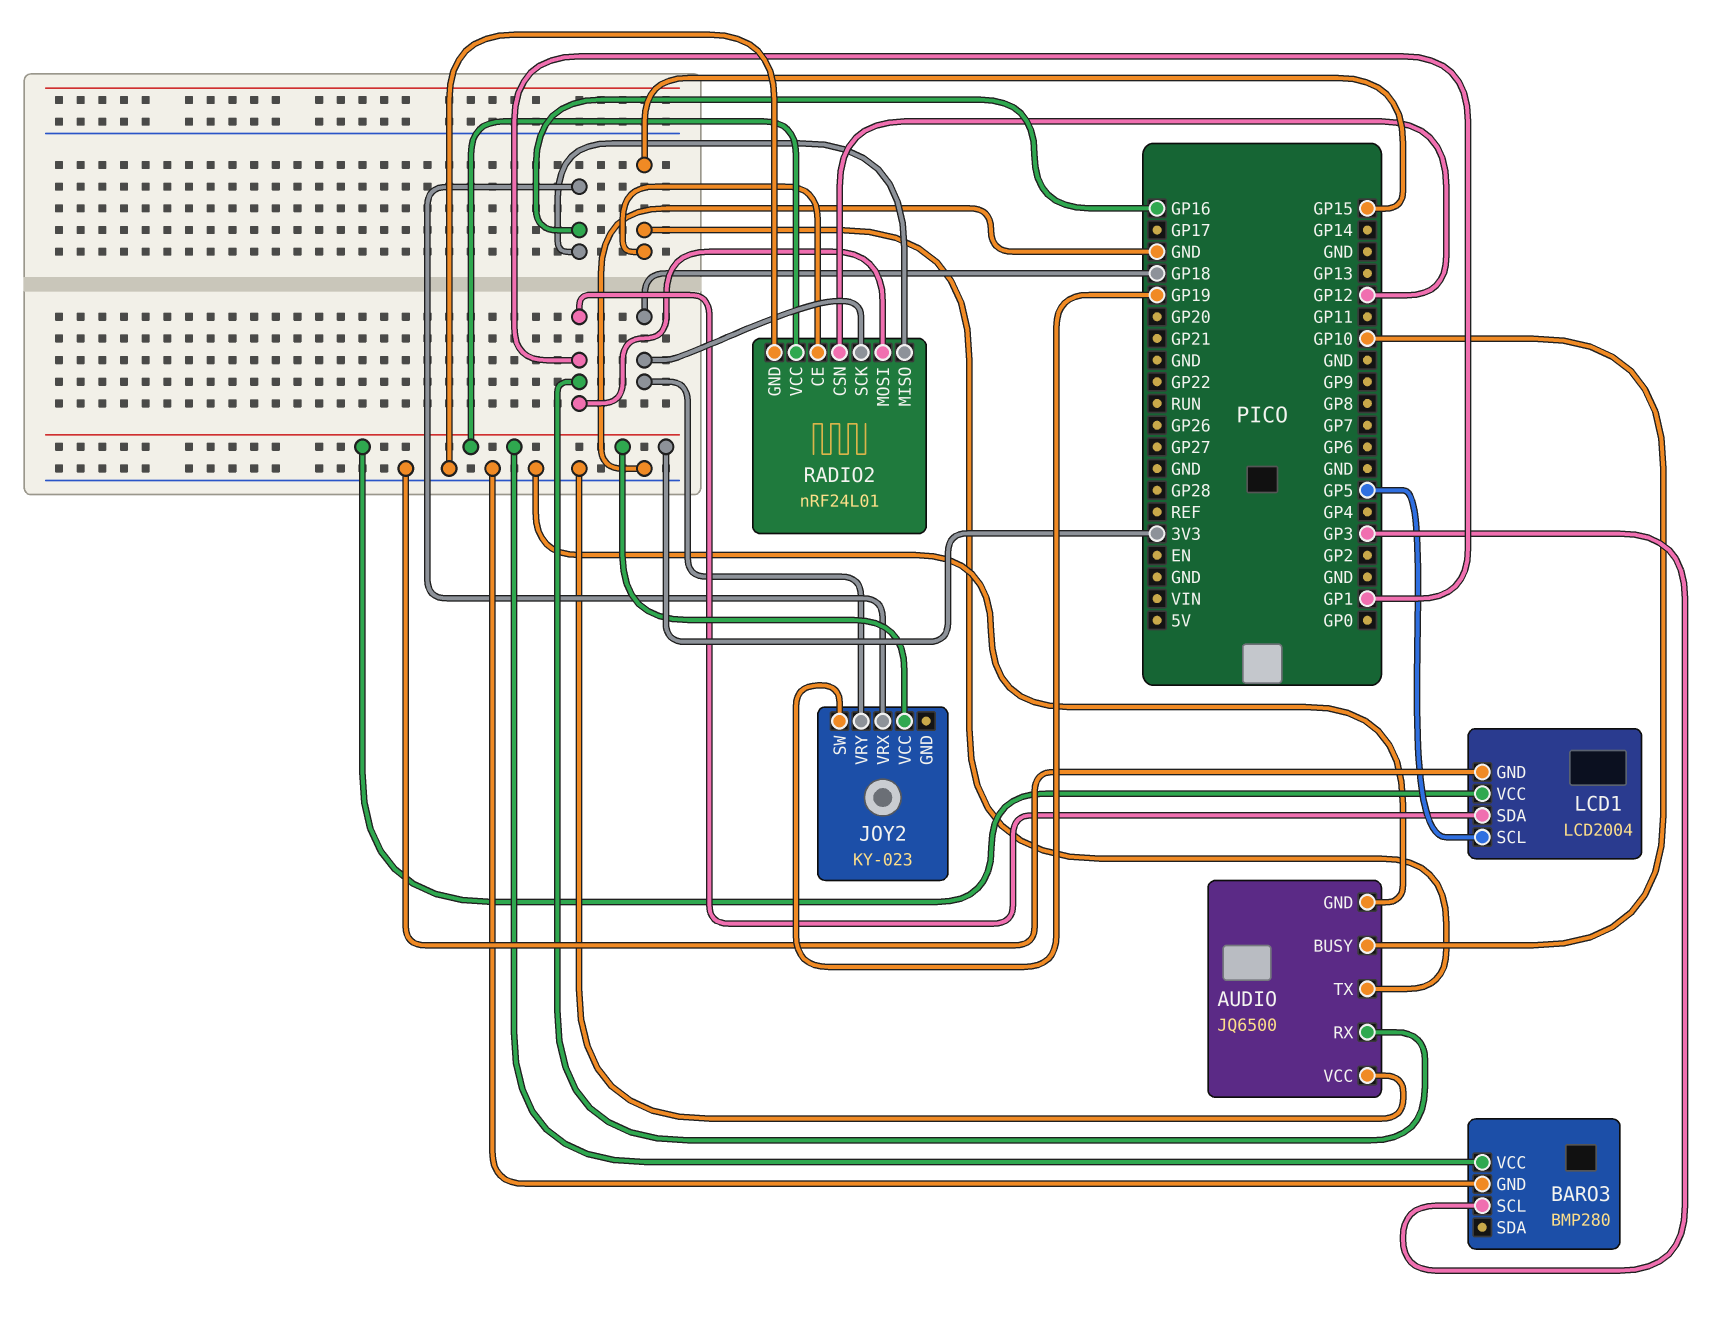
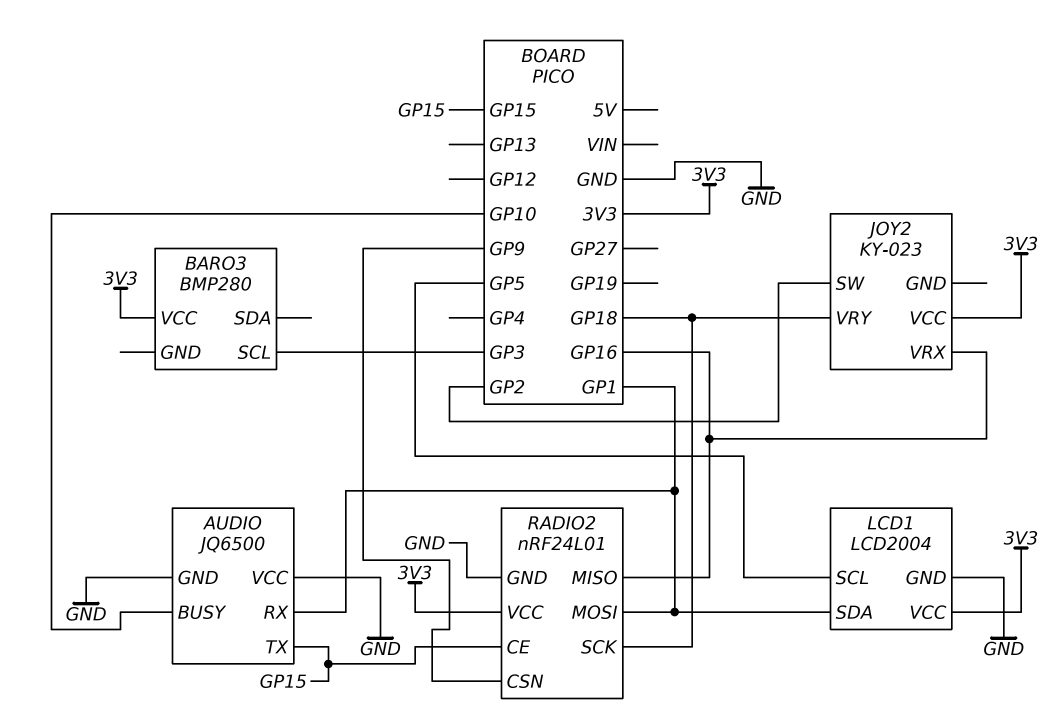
BARO3 pin GND: GND -> none
JOY2 pin SW: GP19 -> GP2
RADIO2 pin CSN: GP12 -> GP9

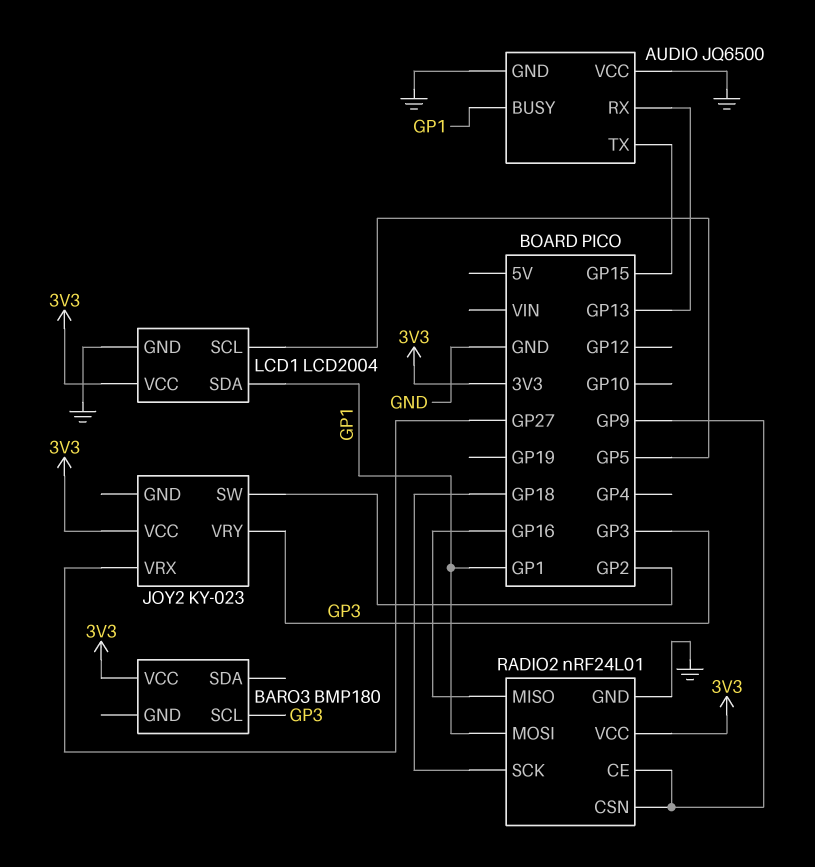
AUDIO pin BUSY: GP10 -> GP1
AUDIO pin RX: GP1 -> GP13
BARO3: BMP280 -> BMP180
JOY2 pin VRX: GP16 -> GP27
JOY2 pin VRY: GP18 -> GP3
RADIO2 pin CE: GP15 -> GP9

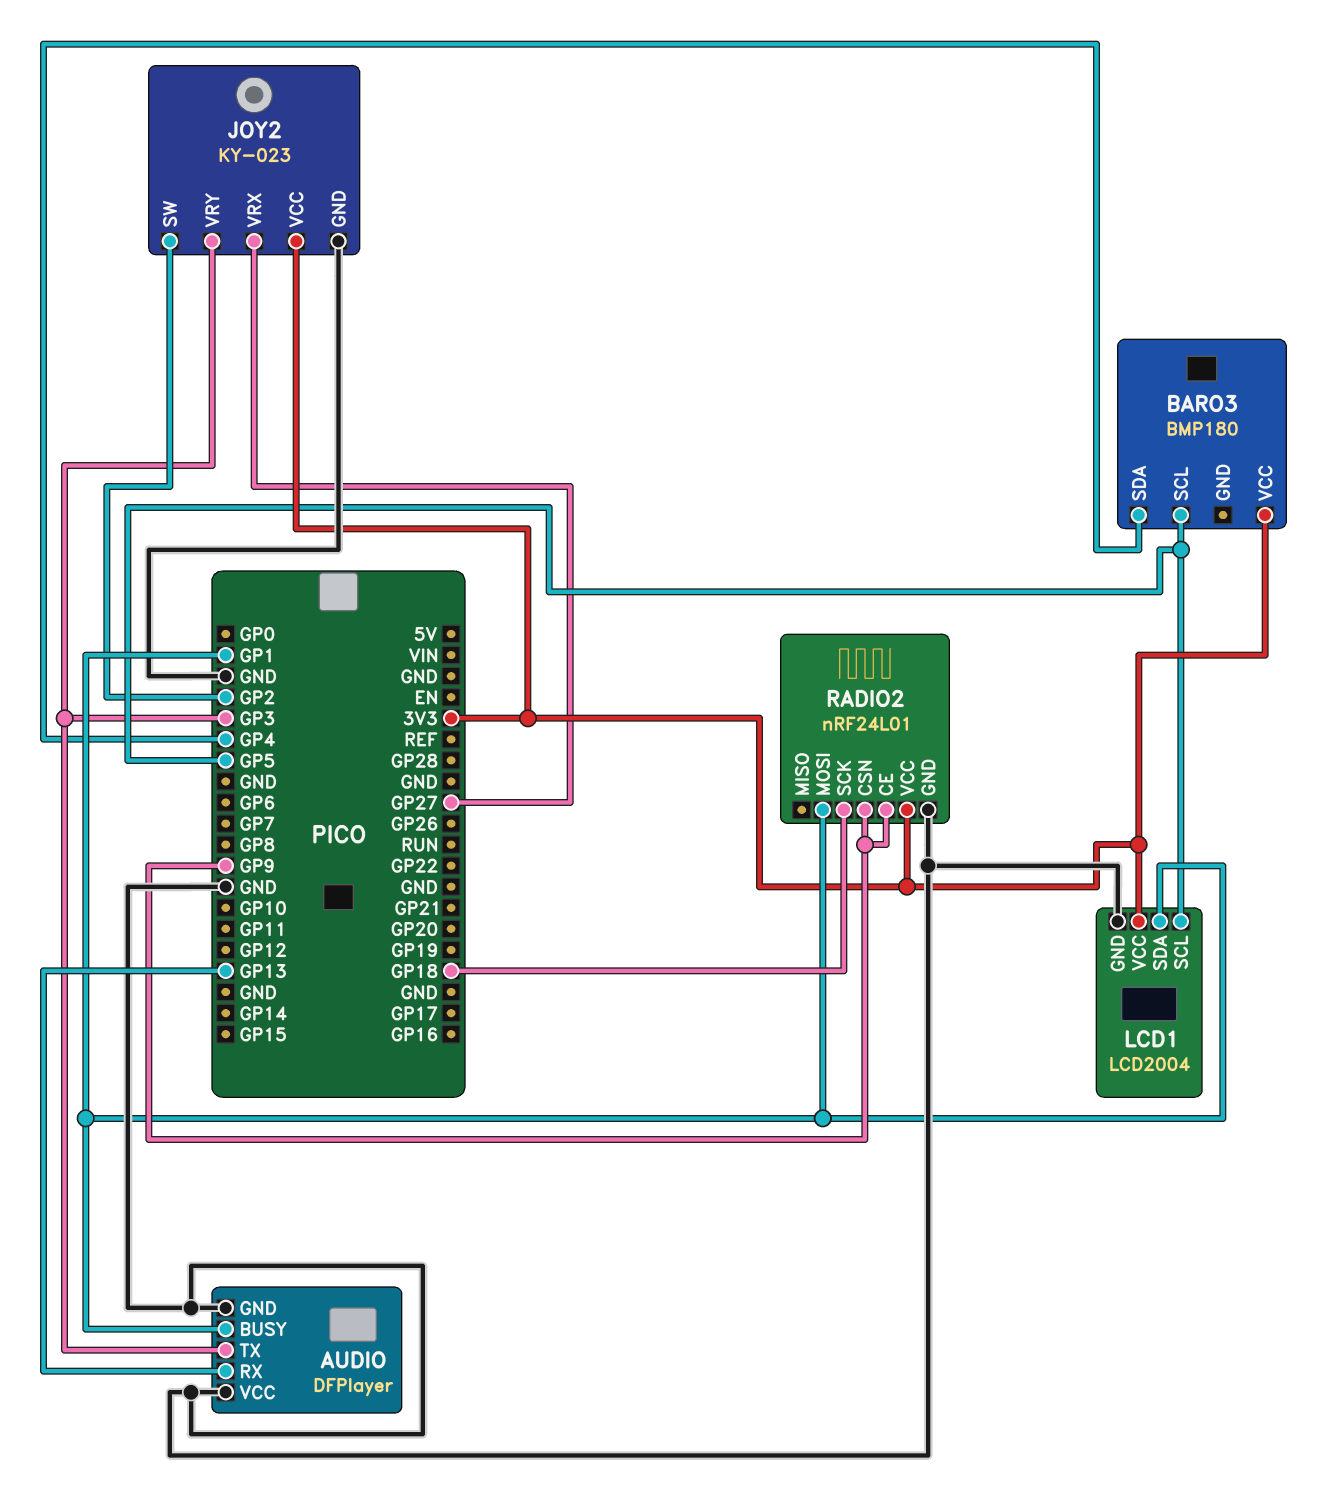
AUDIO: JQ6500 -> DFPlayer
AUDIO pin TX: GP15 -> GP3
BARO3 pin SCL: GP3 -> GP5
BARO3 pin SDA: none -> GP4
JOY2 pin GND: none -> GND
RADIO2 pin MISO: GP16 -> none

